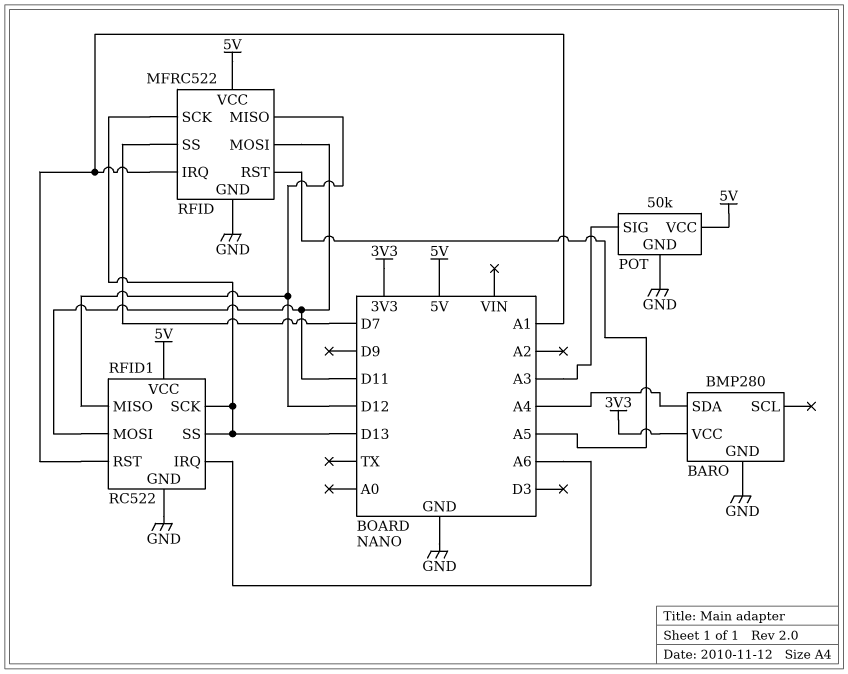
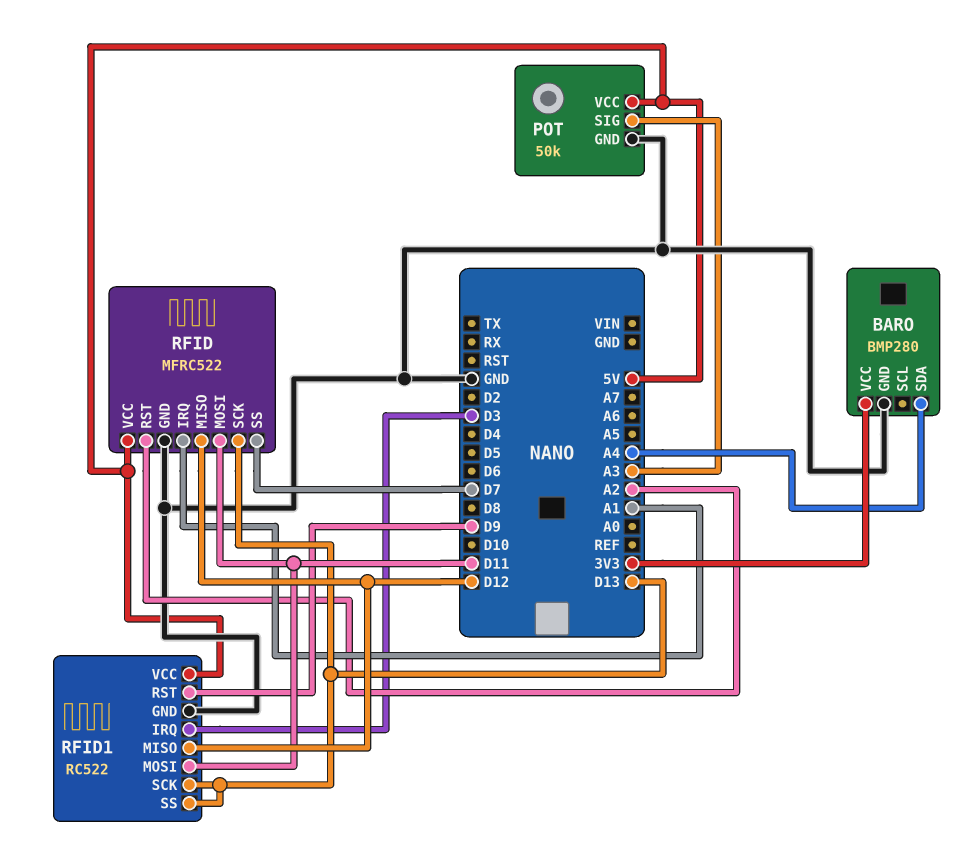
RFID pin RST: A5 -> A2
RFID1 pin IRQ: A6 -> D3
RFID1 pin RST: A1 -> D9

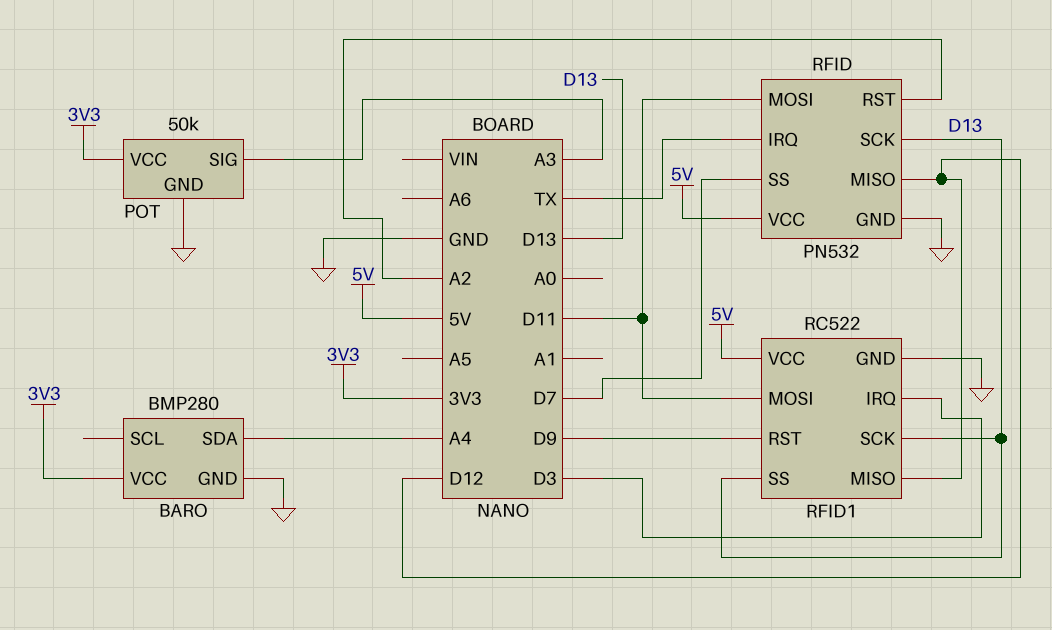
POT pin VCC: 5V -> 3V3
RFID: MFRC522 -> PN532
RFID pin IRQ: A1 -> TX

